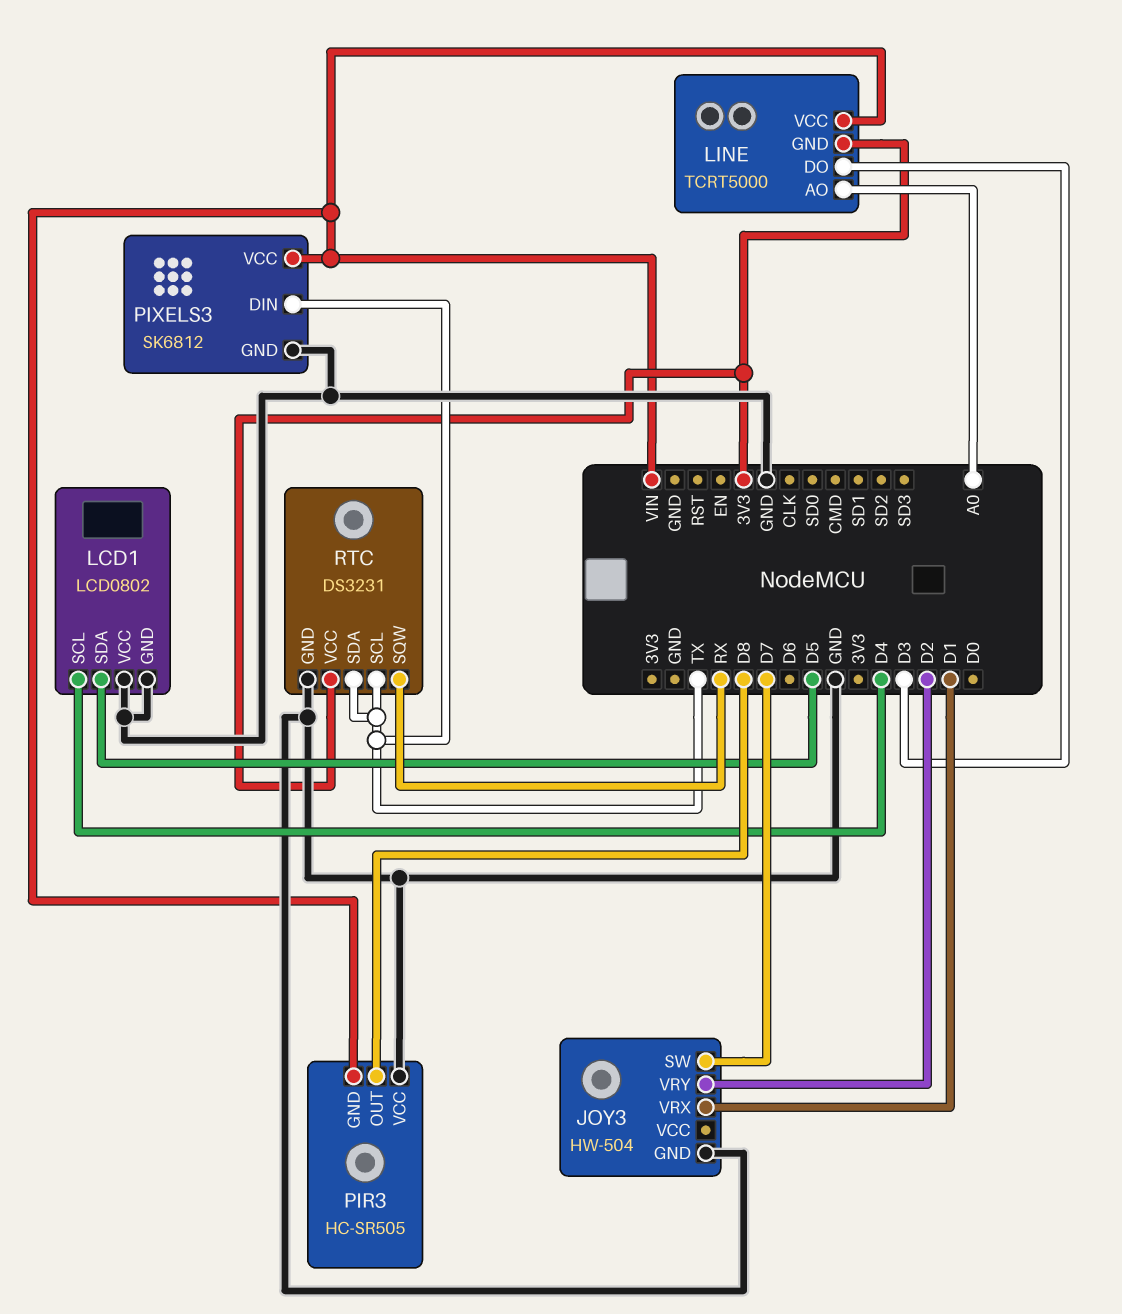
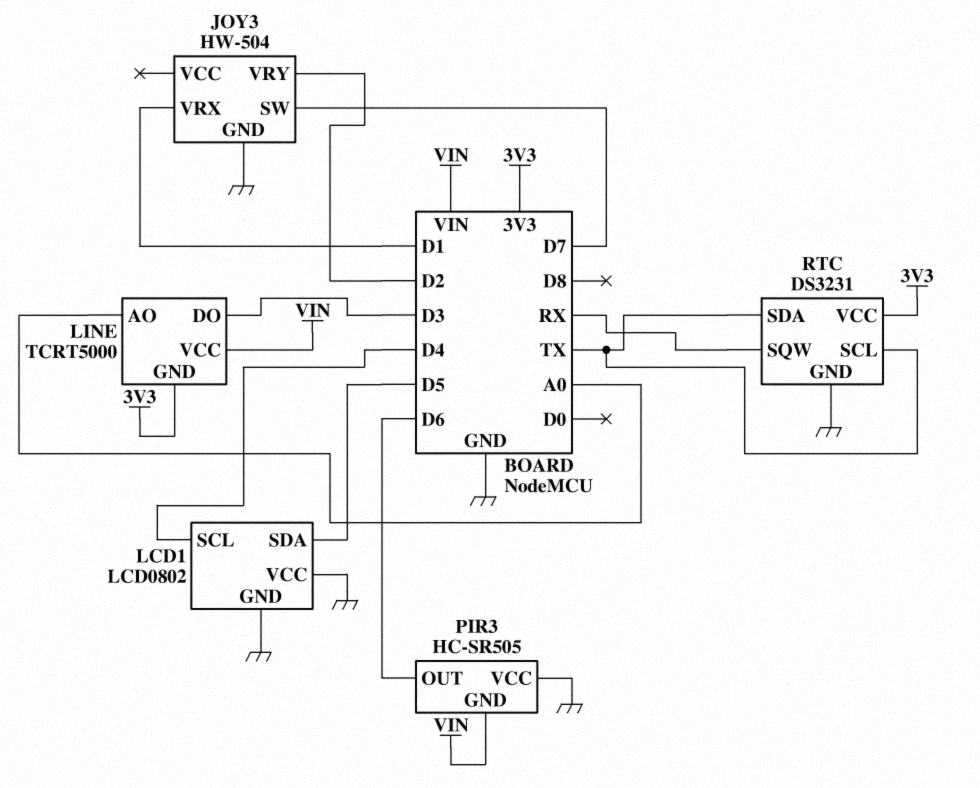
PIR3 pin OUT: D8 -> D6
PIXELS3: SK6812 -> none
PIXELS3 pin DIN: TX -> none
PIXELS3 pin GND: GND -> none
PIXELS3 pin VCC: VIN -> none

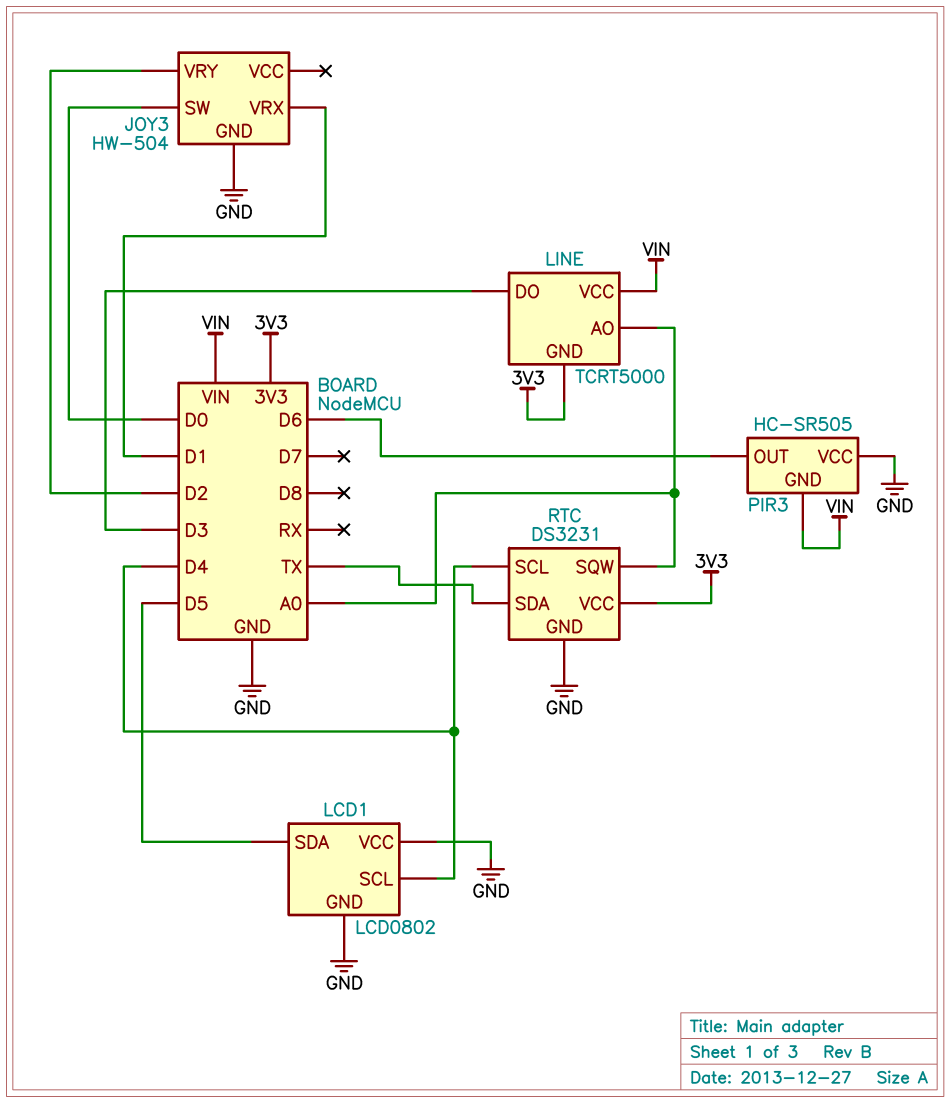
JOY3 pin SW: D7 -> D0
RTC pin SCL: TX -> D4
RTC pin SQW: RX -> A0

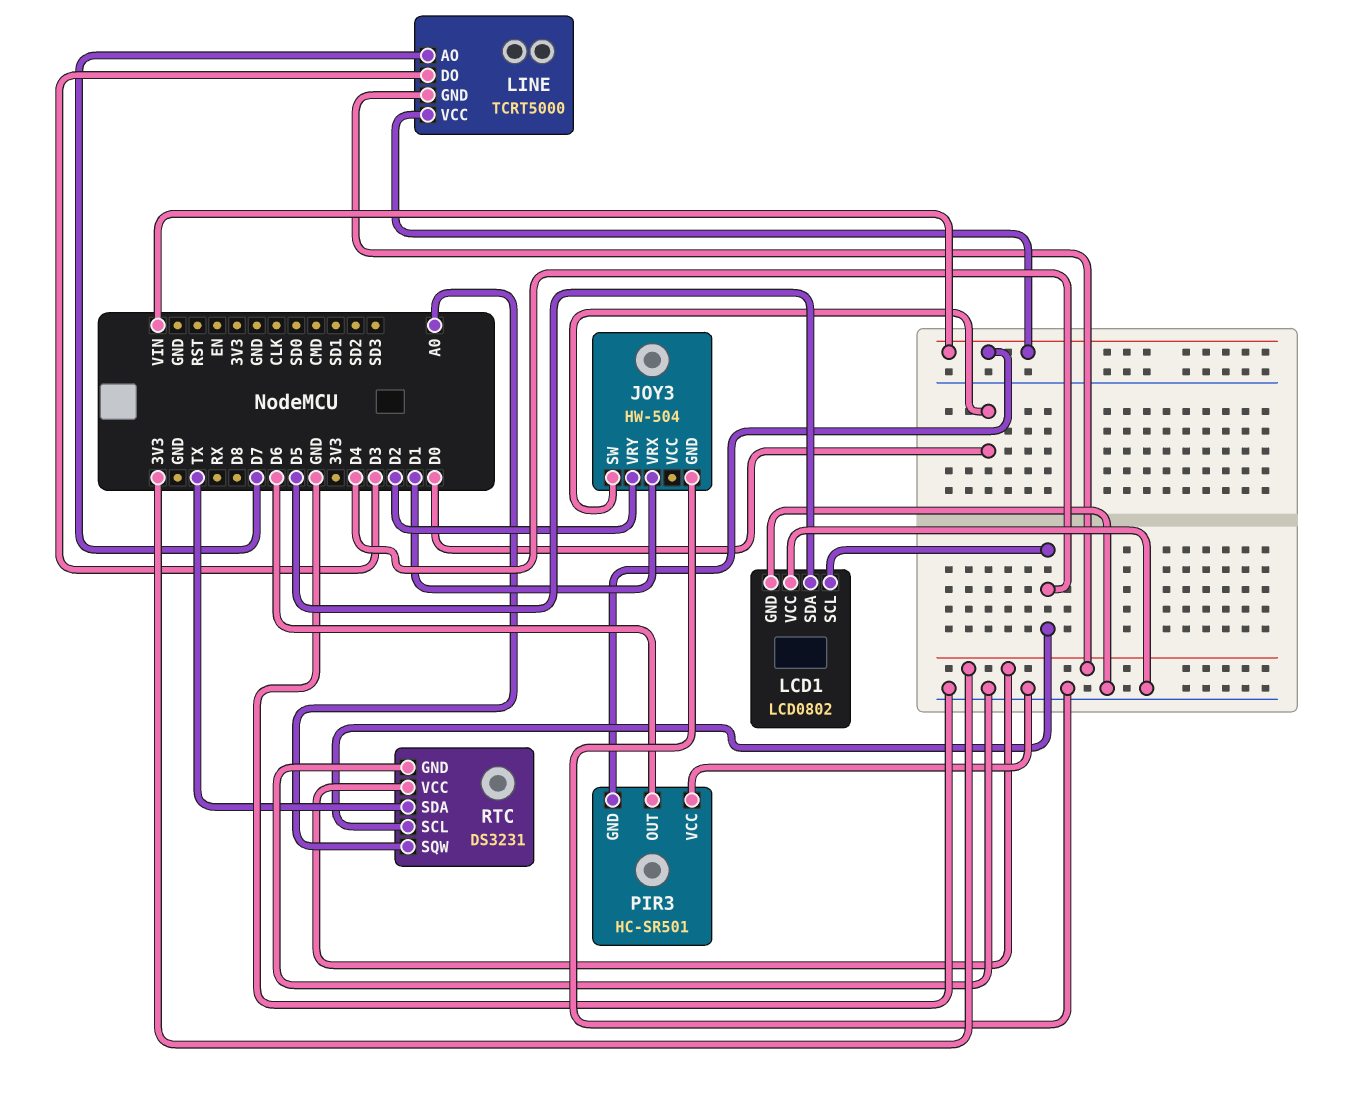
LINE pin AO: A0 -> D7
PIR3: HC-SR505 -> HC-SR501

